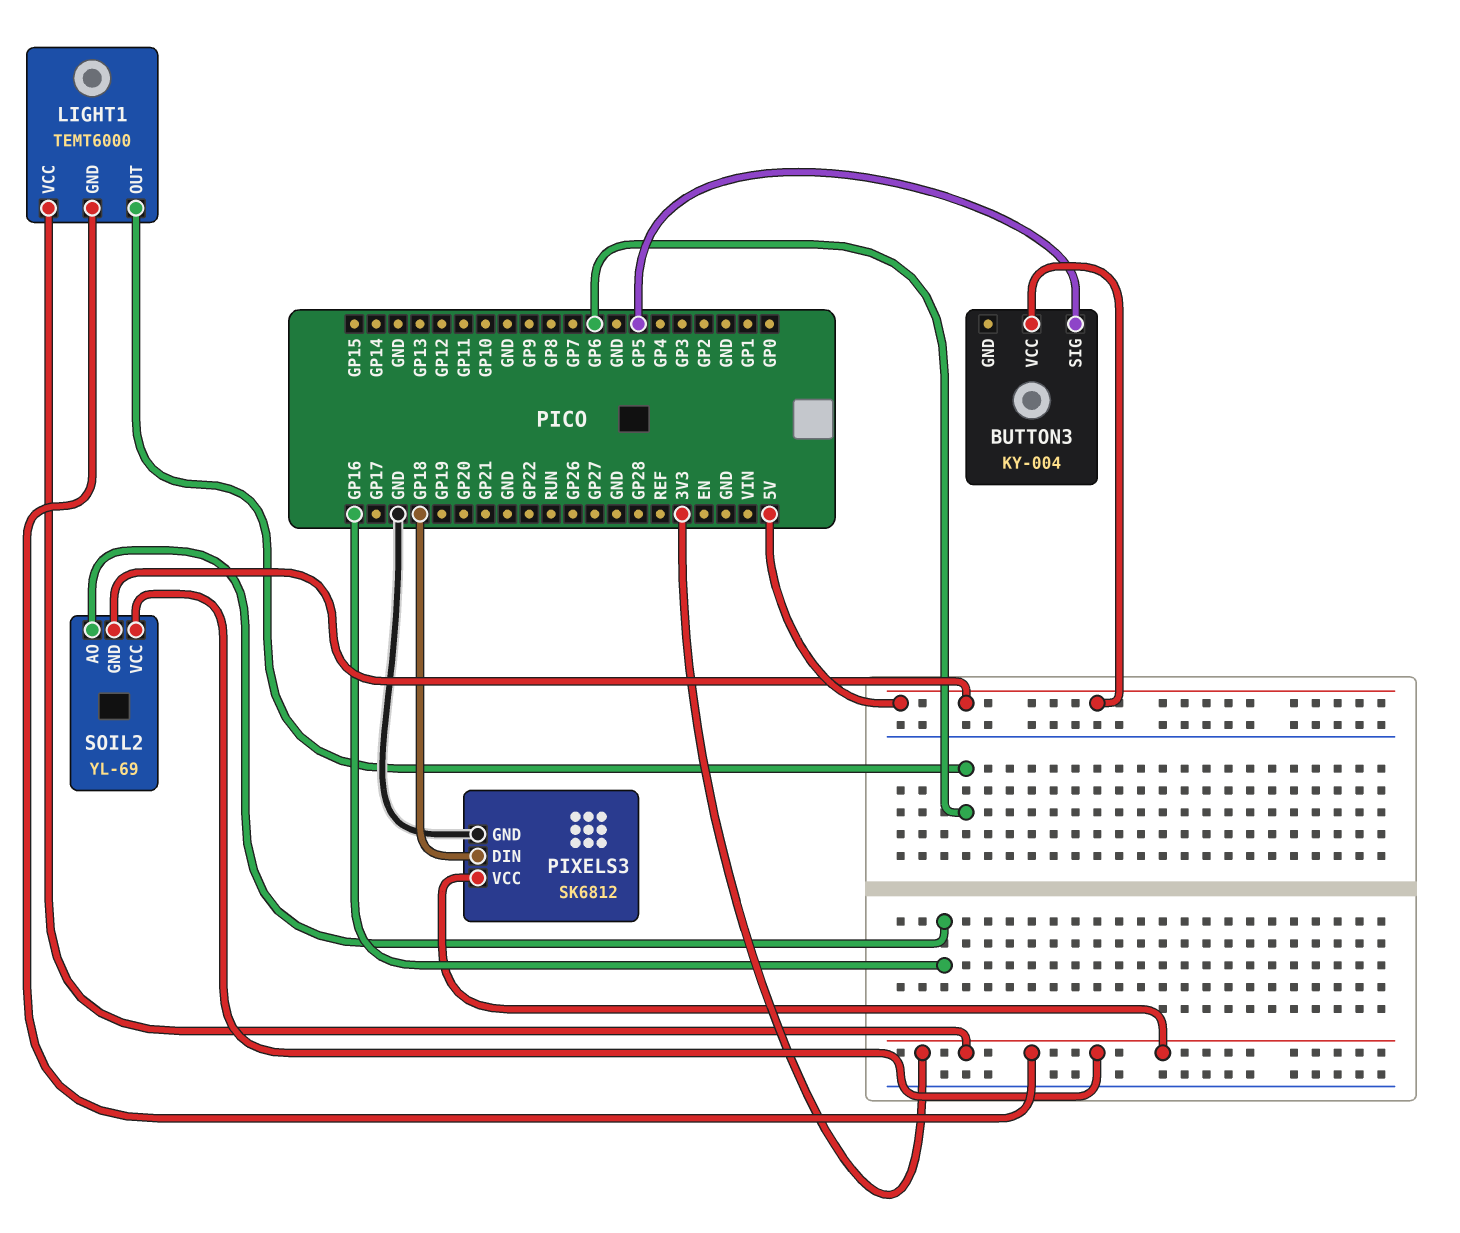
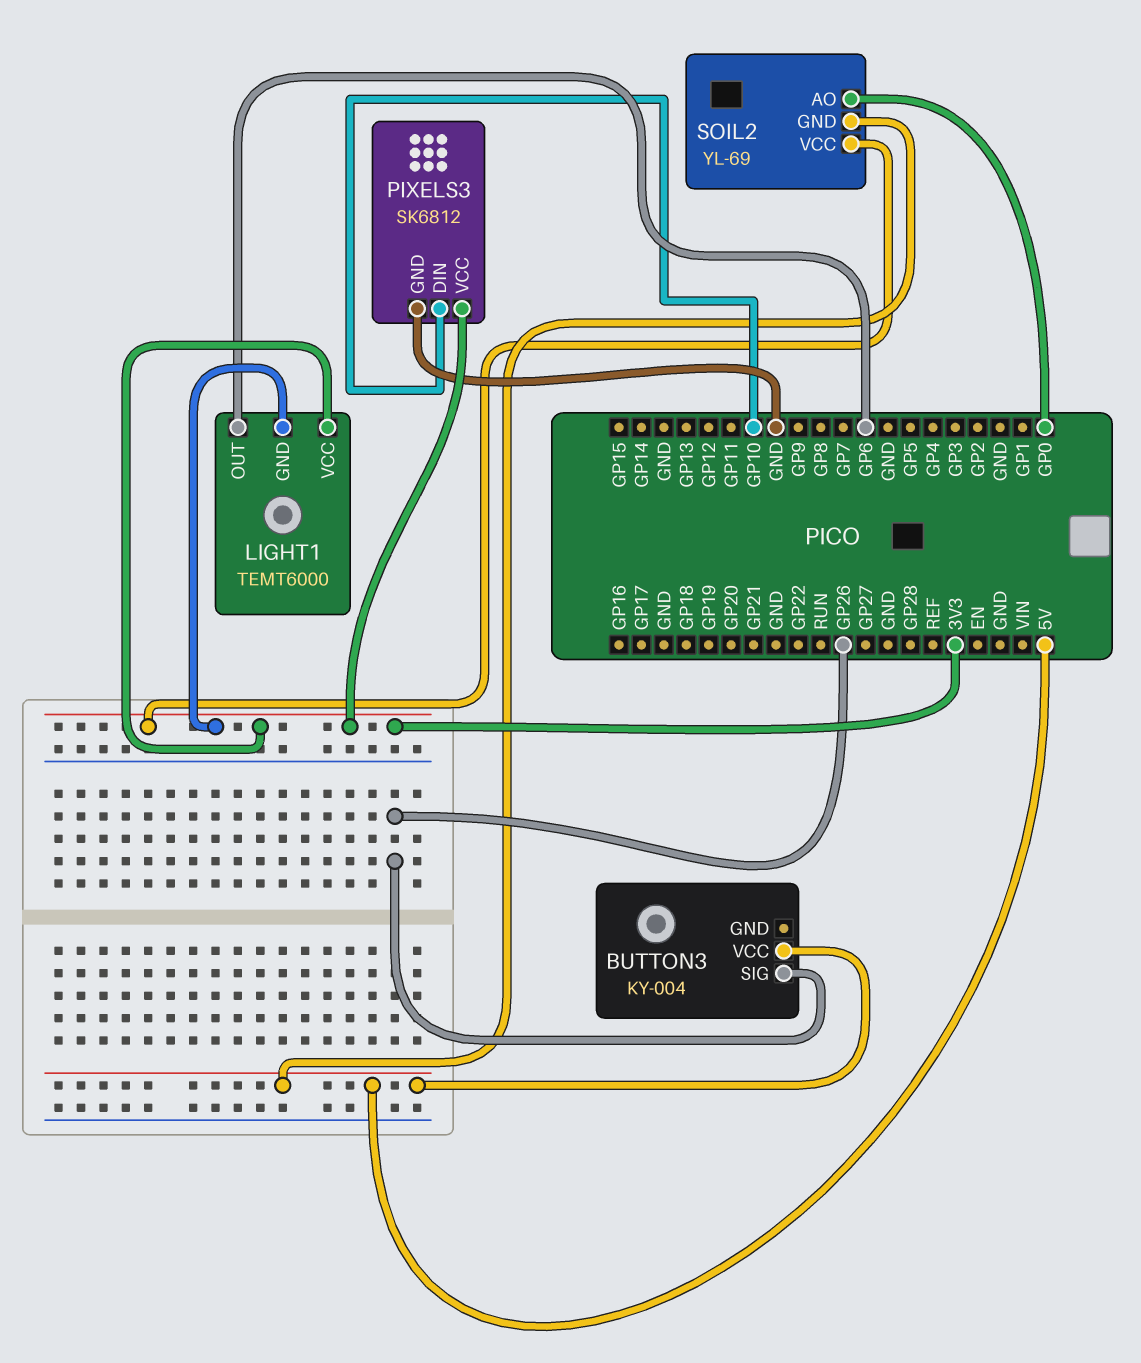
BUTTON3 pin SIG: GP5 -> GP26
PIXELS3 pin DIN: GP18 -> GP10
SOIL2 pin AO: GP16 -> GP0

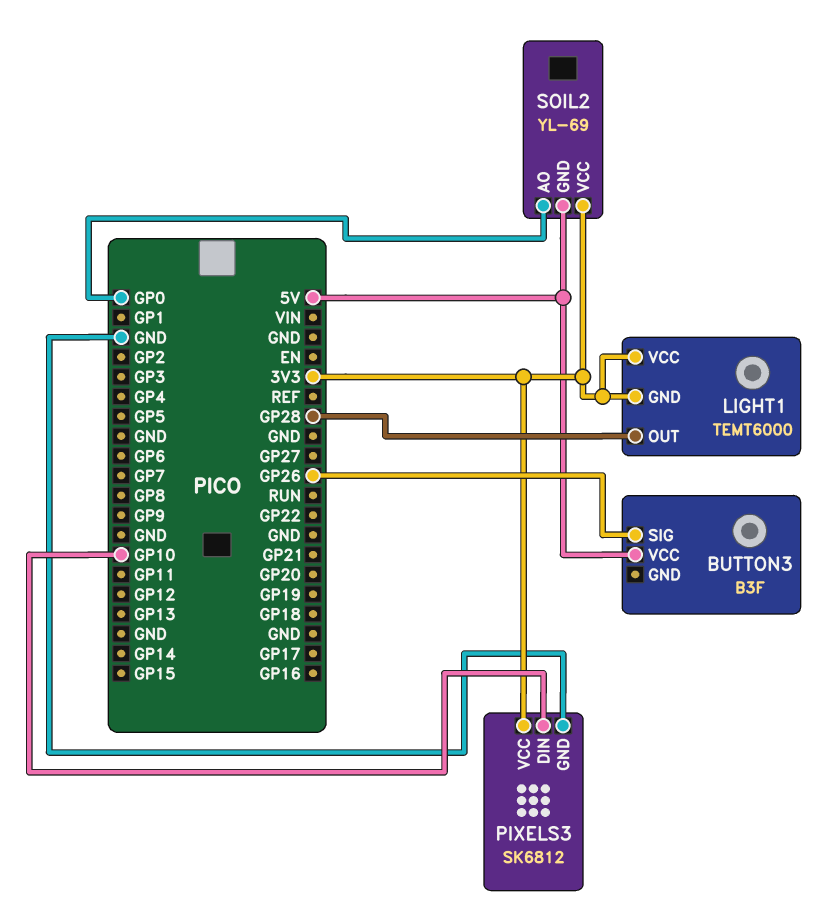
BUTTON3: KY-004 -> B3F
LIGHT1 pin OUT: GP6 -> GP28

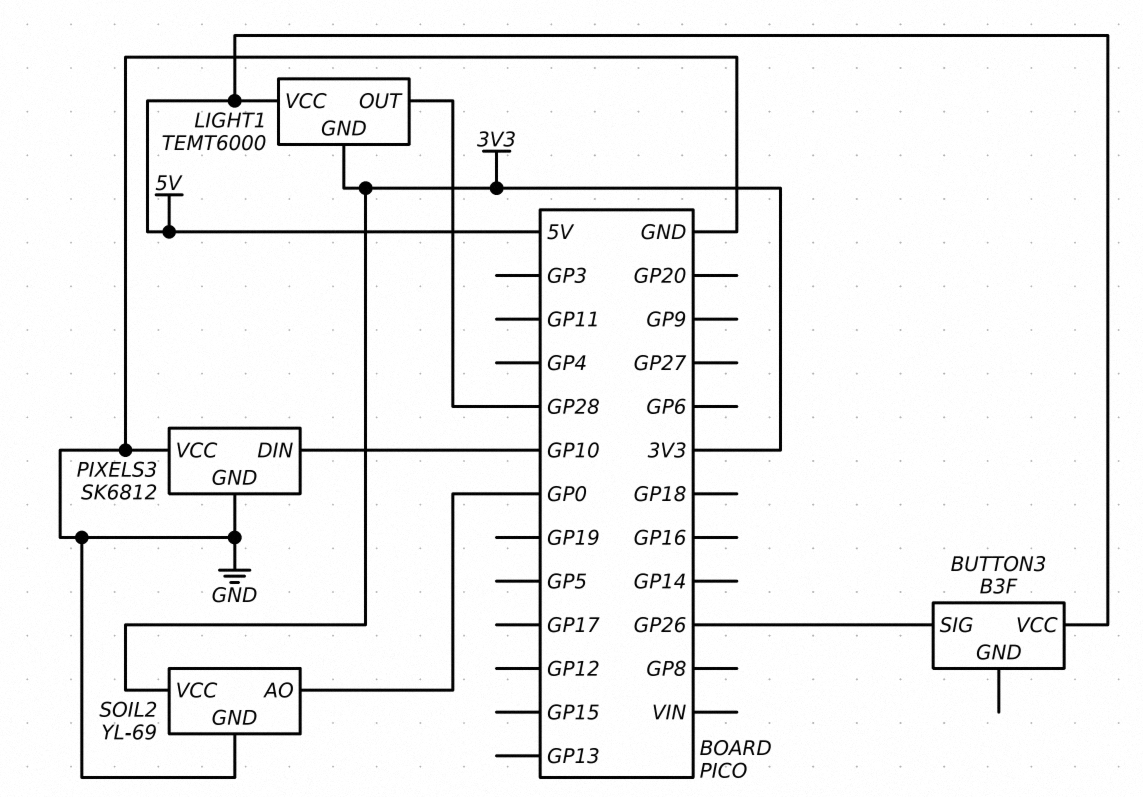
LIGHT1 pin VCC: 3V3 -> 5V
PIXELS3 pin VCC: 3V3 -> GND
SOIL2 pin GND: 5V -> GND

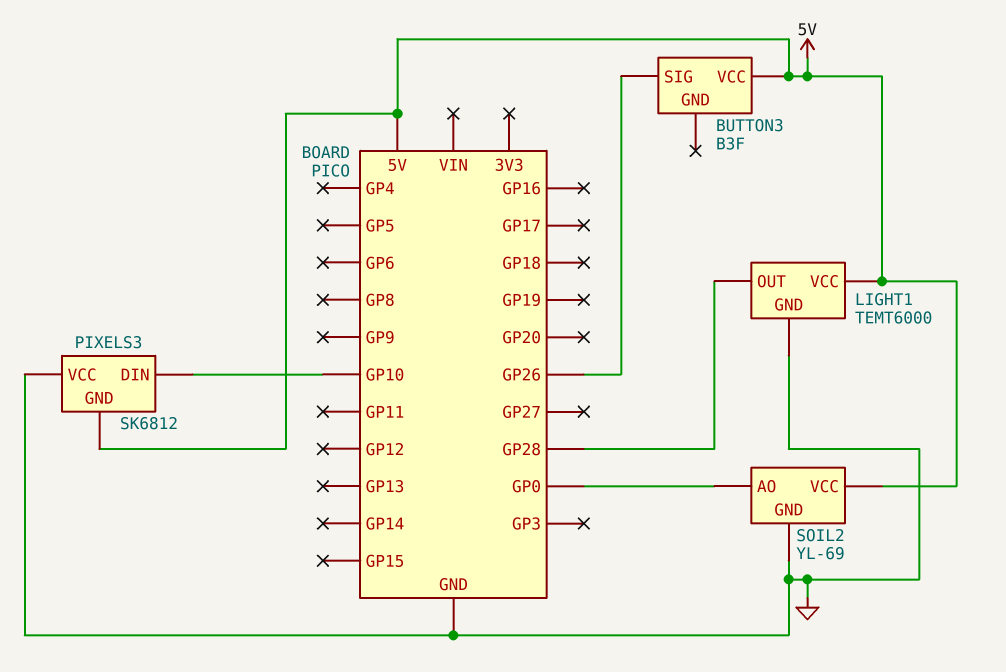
LIGHT1 pin GND: 3V3 -> GND
PIXELS3 pin GND: GND -> 5V
SOIL2 pin VCC: 3V3 -> 5V

